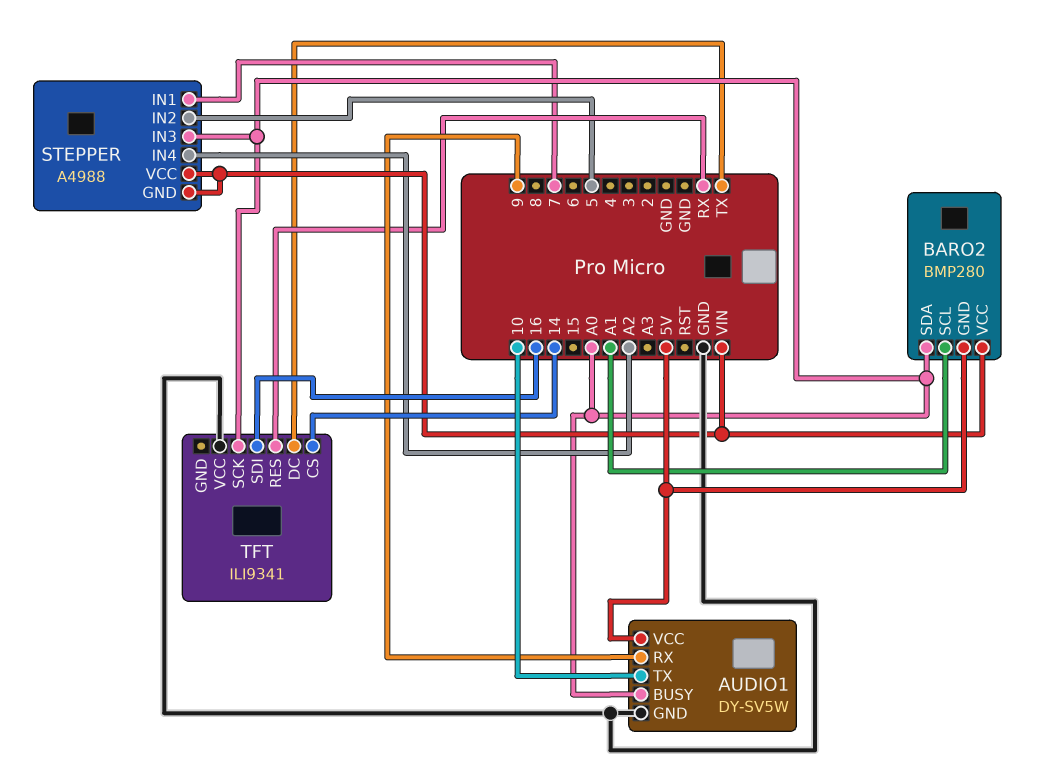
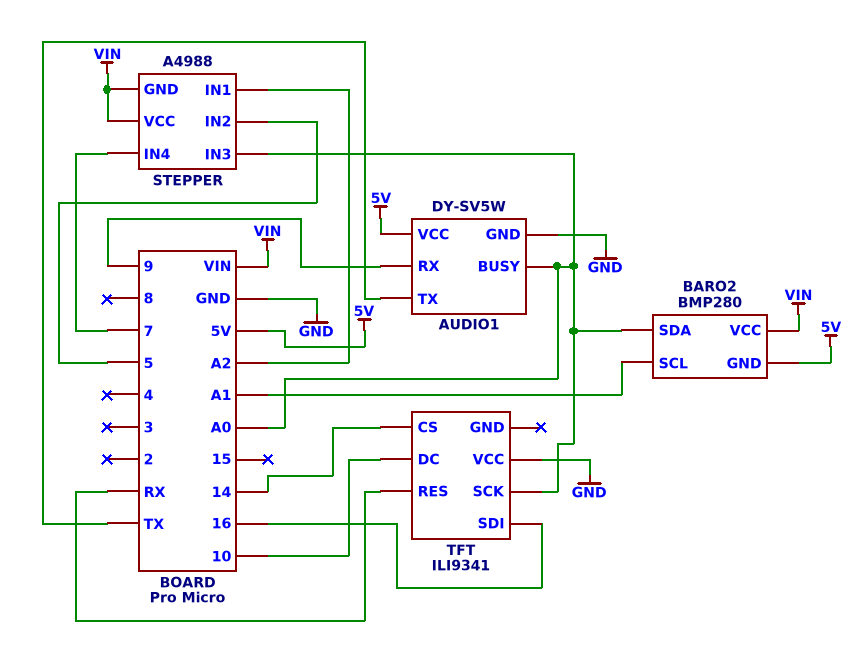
AUDIO1 pin TX: 10 -> TX
STEPPER pin IN1: 7 -> A2
STEPPER pin IN4: A2 -> 7
TFT pin DC: TX -> 10

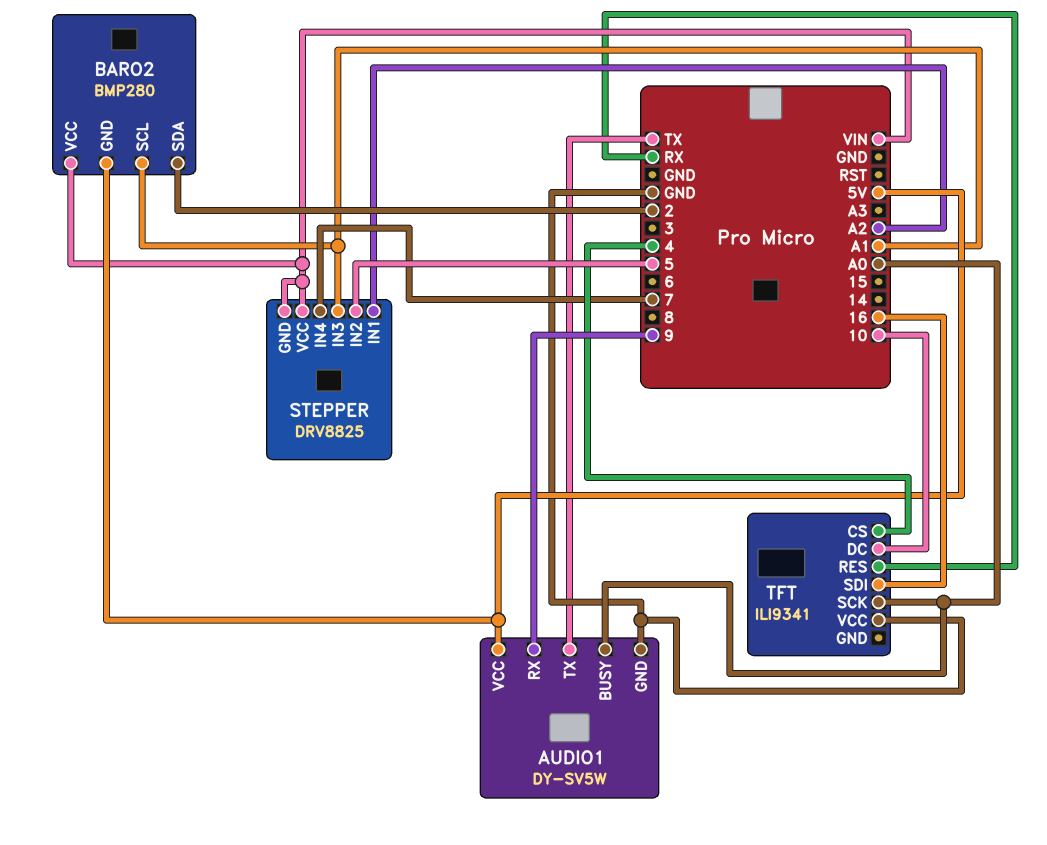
BARO2 pin SDA: A0 -> 2
STEPPER: A4988 -> DRV8825
STEPPER pin IN3: A0 -> A1
TFT pin CS: 14 -> 4

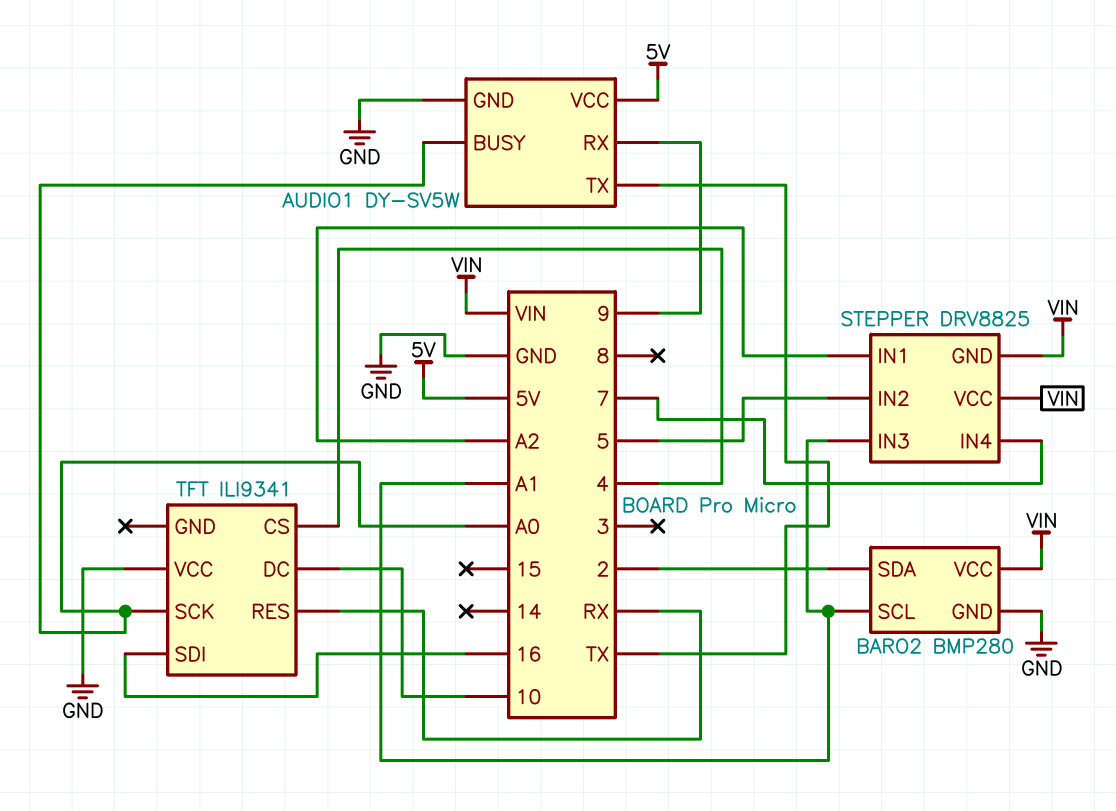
BARO2 pin GND: 5V -> GND

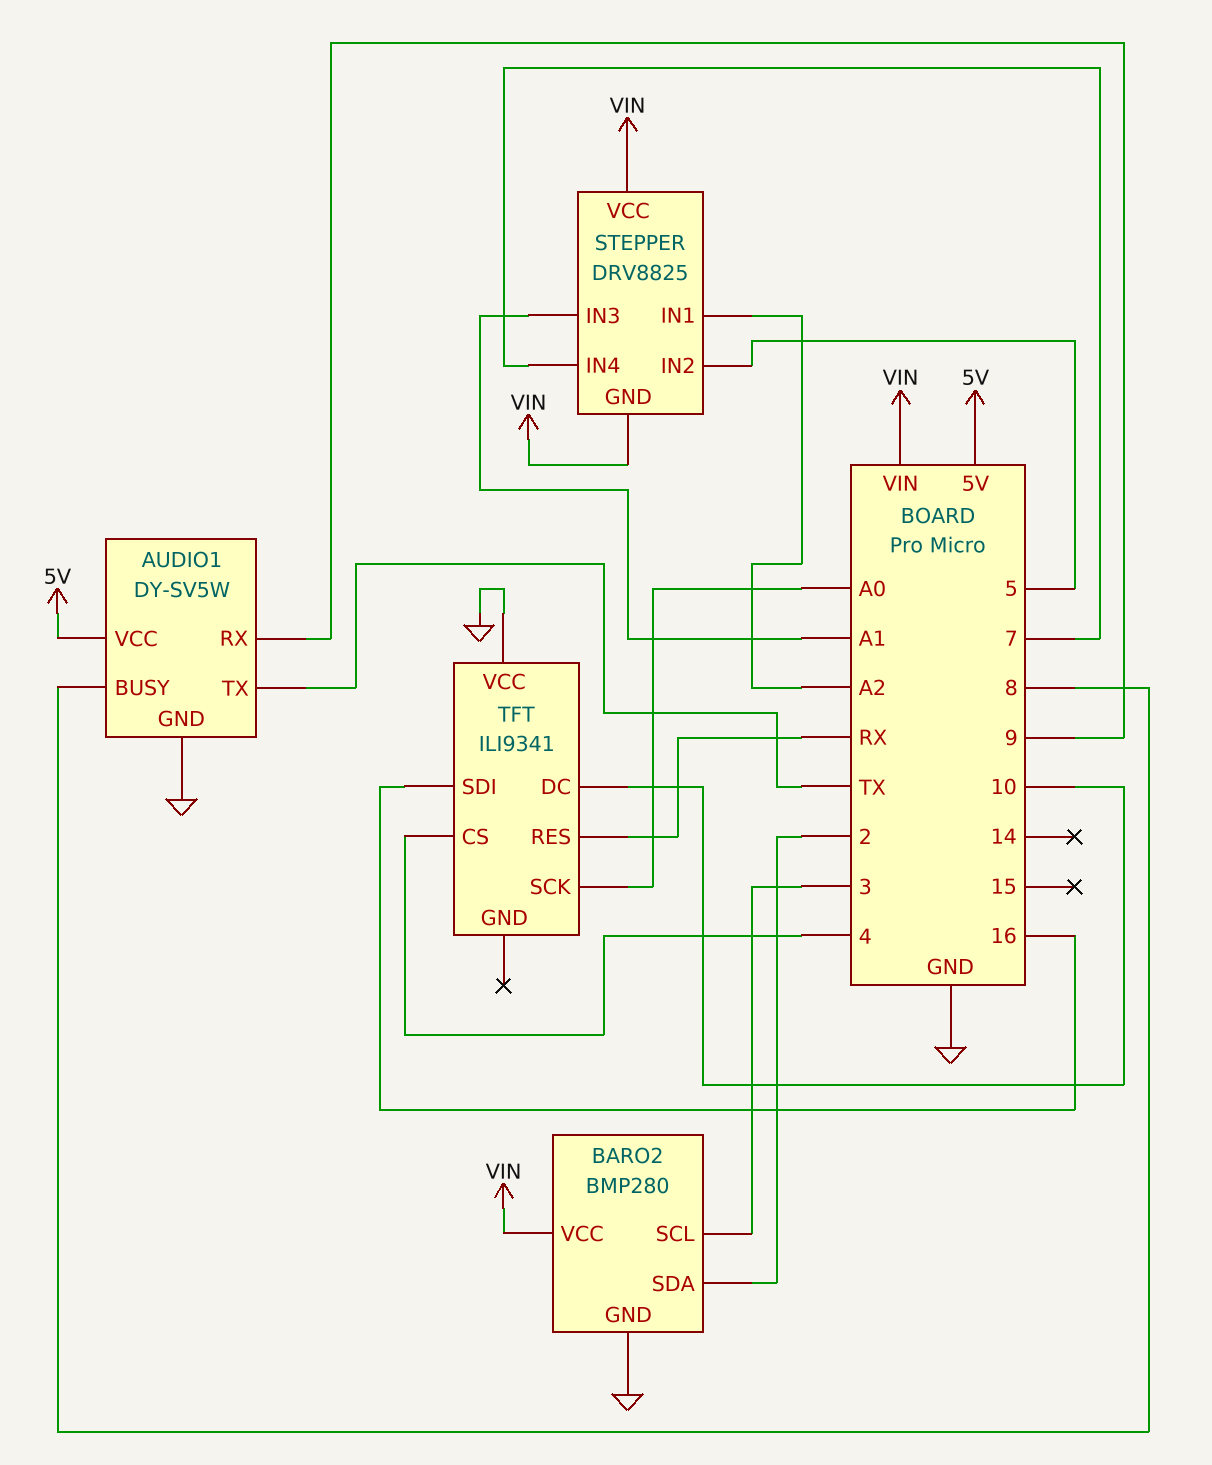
AUDIO1 pin BUSY: A0 -> 8
BARO2 pin SCL: A1 -> 3

